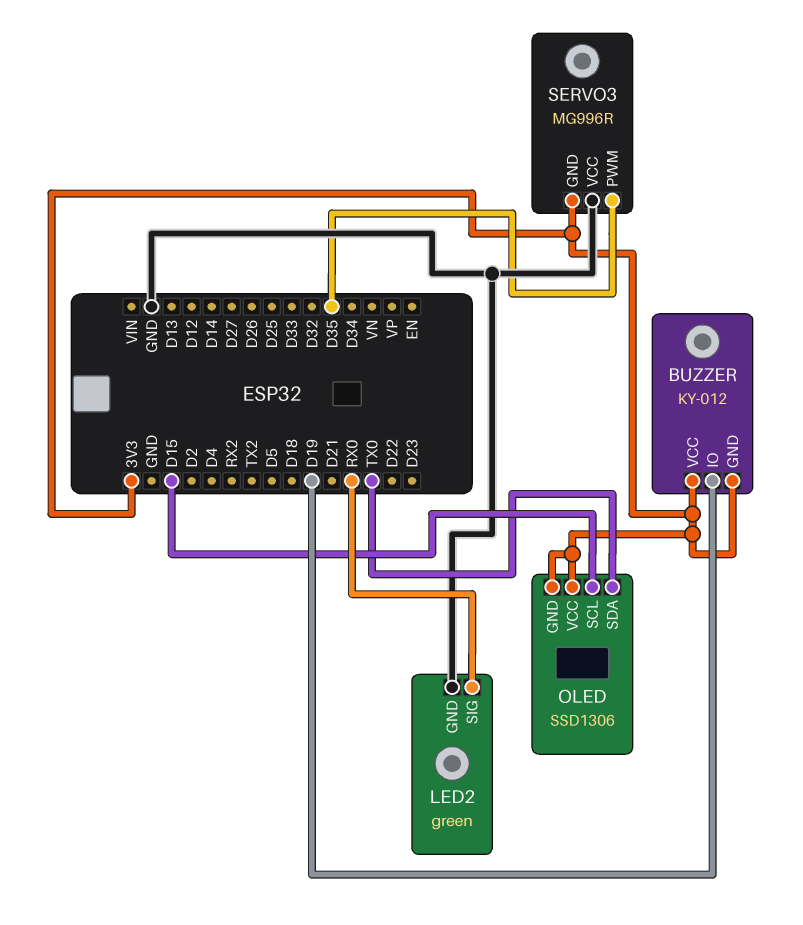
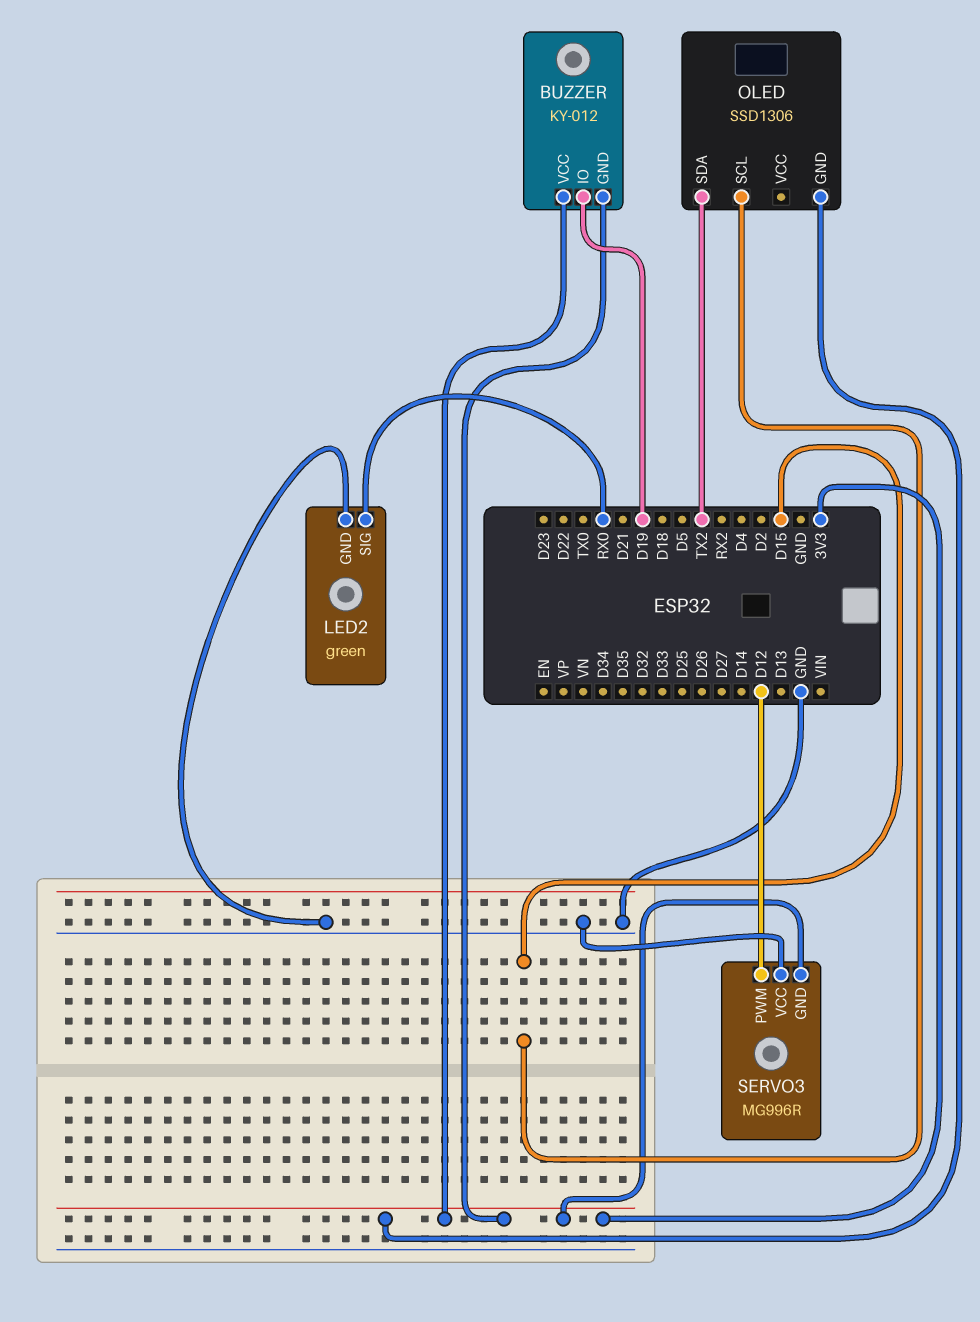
OLED pin SDA: TX0 -> TX2
OLED pin VCC: 3V3 -> none
SERVO3 pin PWM: D35 -> D12

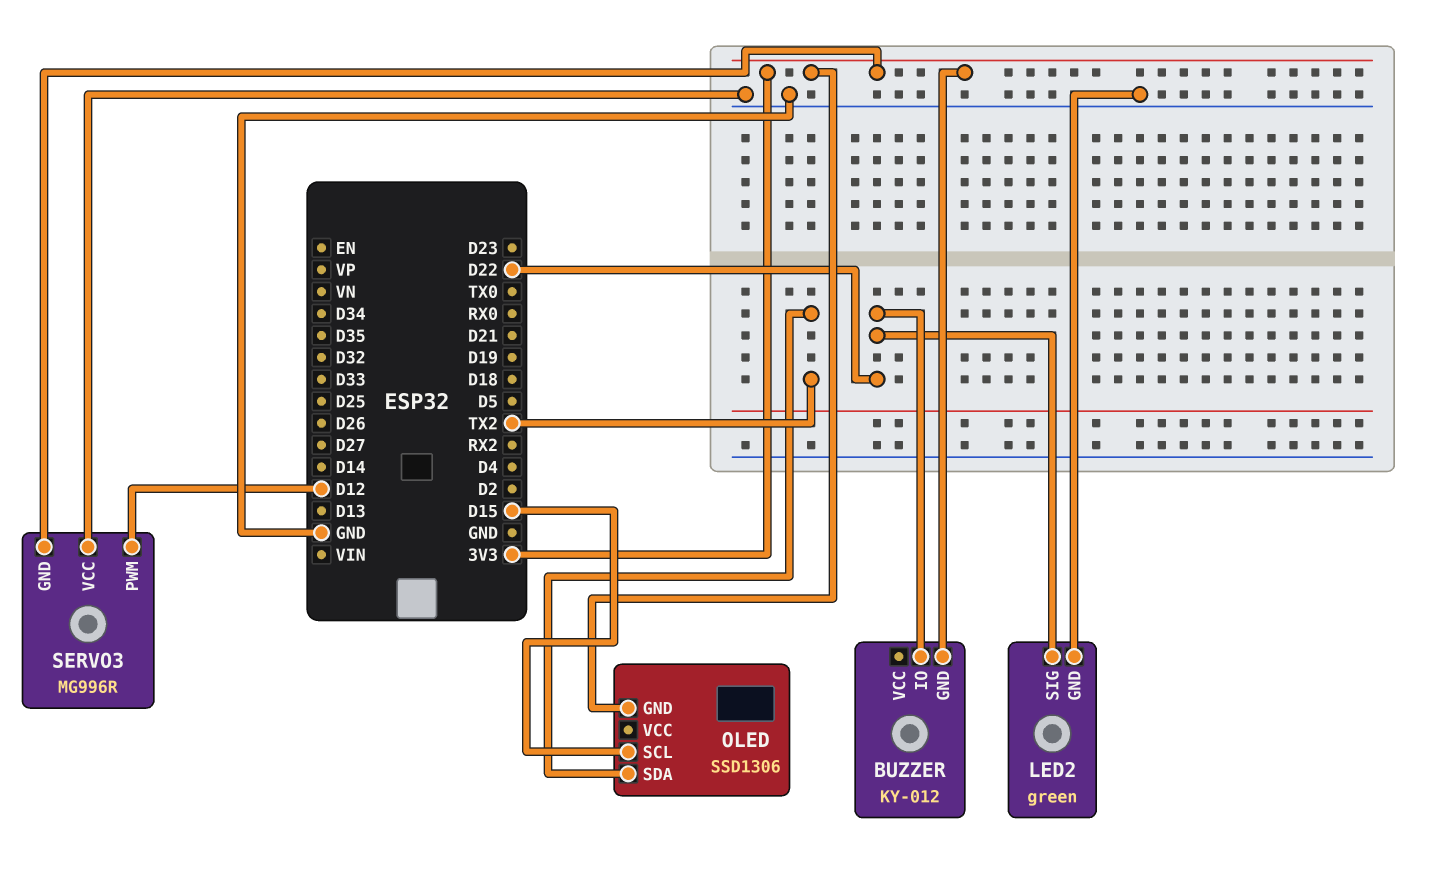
BUZZER pin IO: D19 -> D22
BUZZER pin VCC: 3V3 -> none
LED2 pin SIG: RX0 -> D22

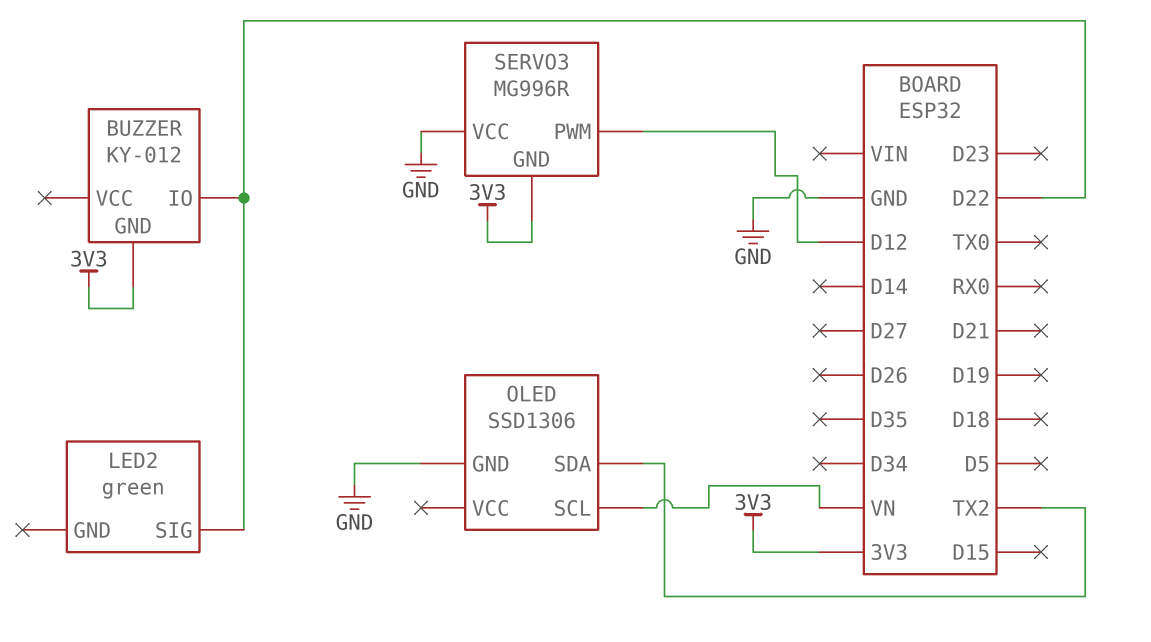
LED2 pin GND: GND -> none
OLED pin GND: 3V3 -> GND
OLED pin SCL: D15 -> VN

